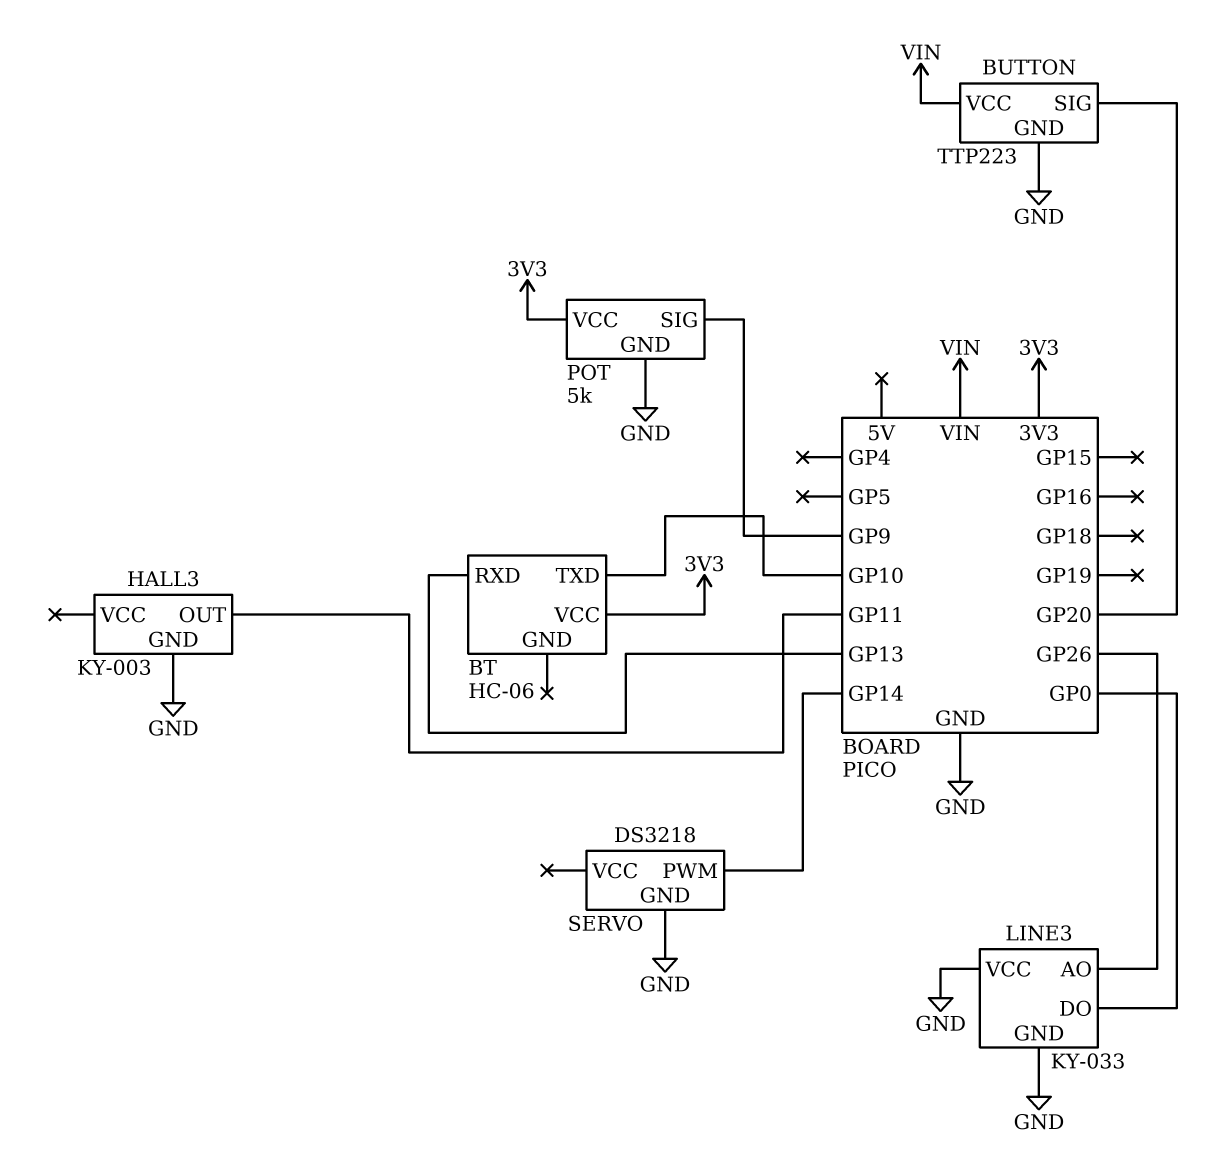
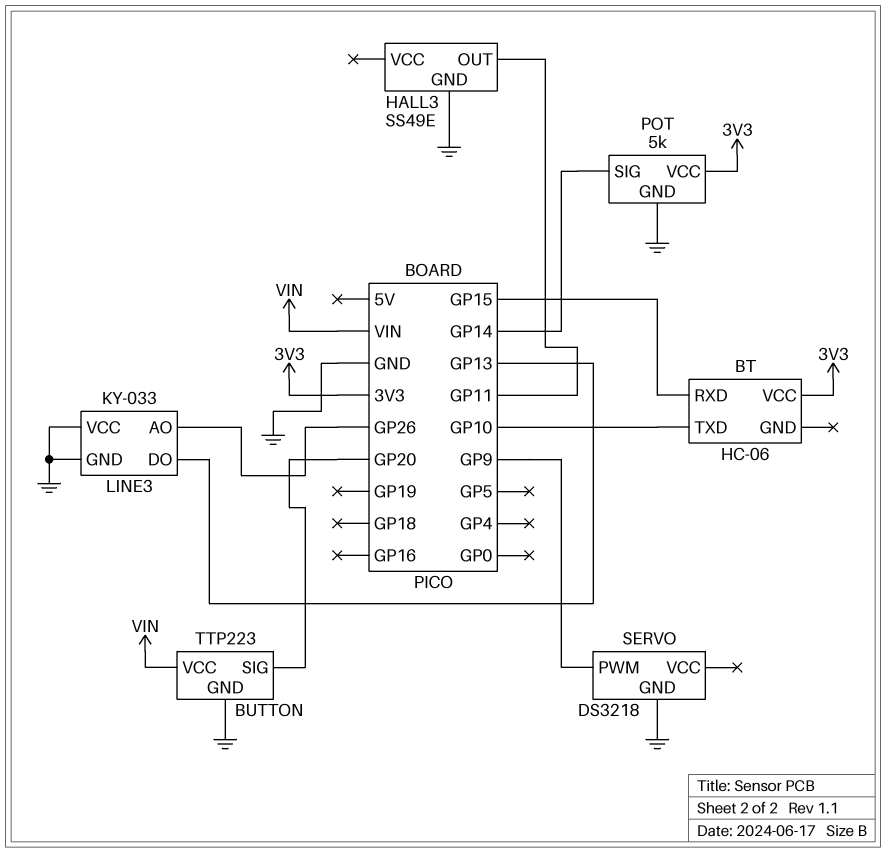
BT pin RXD: GP13 -> GP15
HALL3: KY-003 -> SS49E
LINE3 pin DO: GP0 -> GP13
POT pin SIG: GP9 -> GP14
SERVO pin PWM: GP14 -> GP9

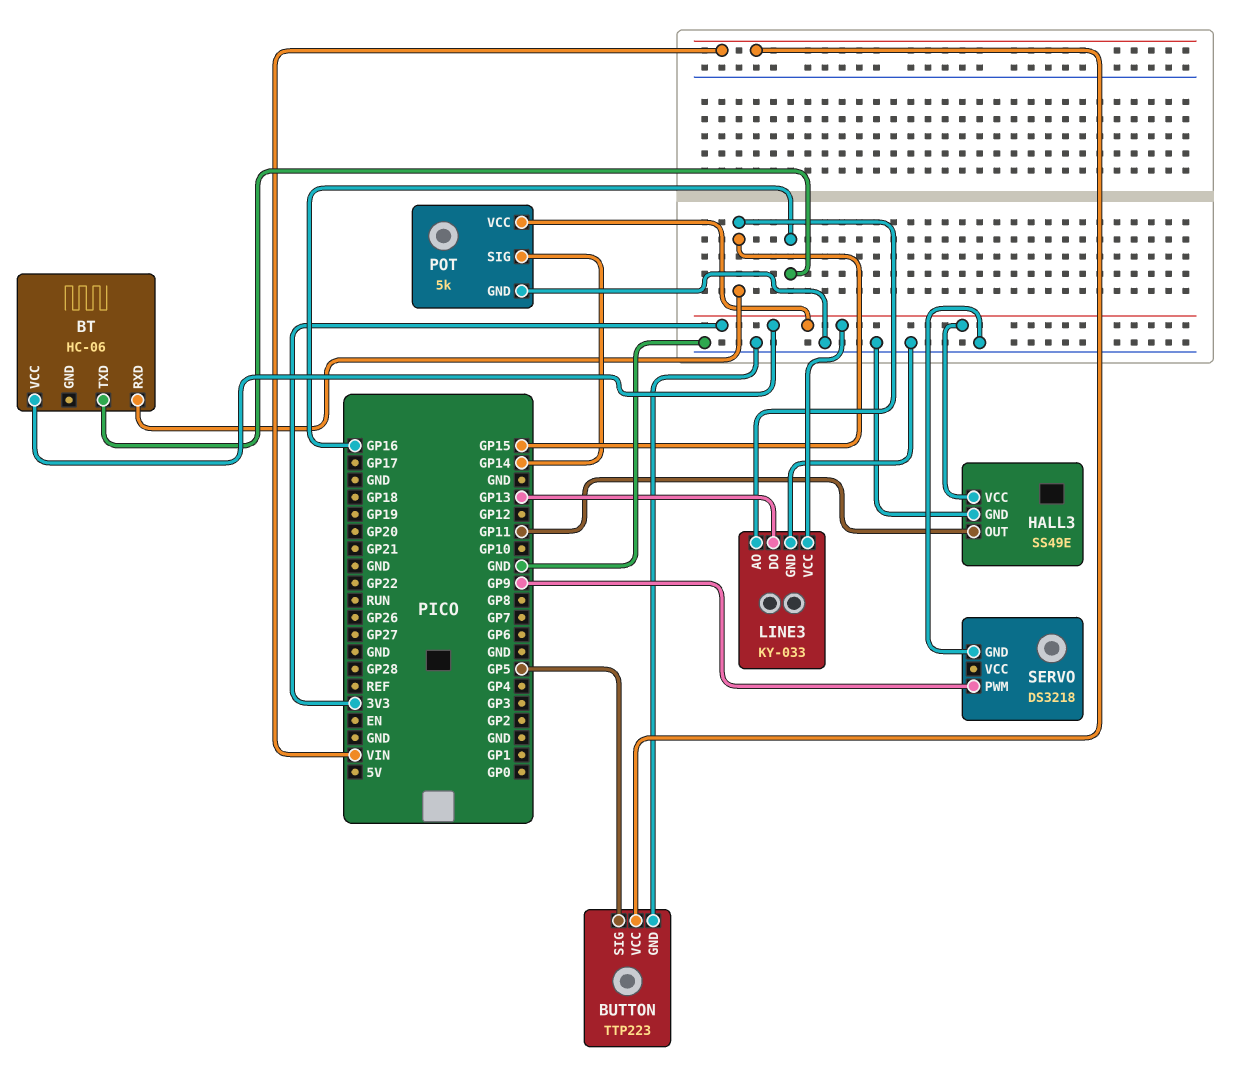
BT pin TXD: GP10 -> GP16
BUTTON pin SIG: GP20 -> GP5
HALL3 pin VCC: none -> 3V3
LINE3 pin AO: GP26 -> GP15
LINE3 pin VCC: GND -> 3V3

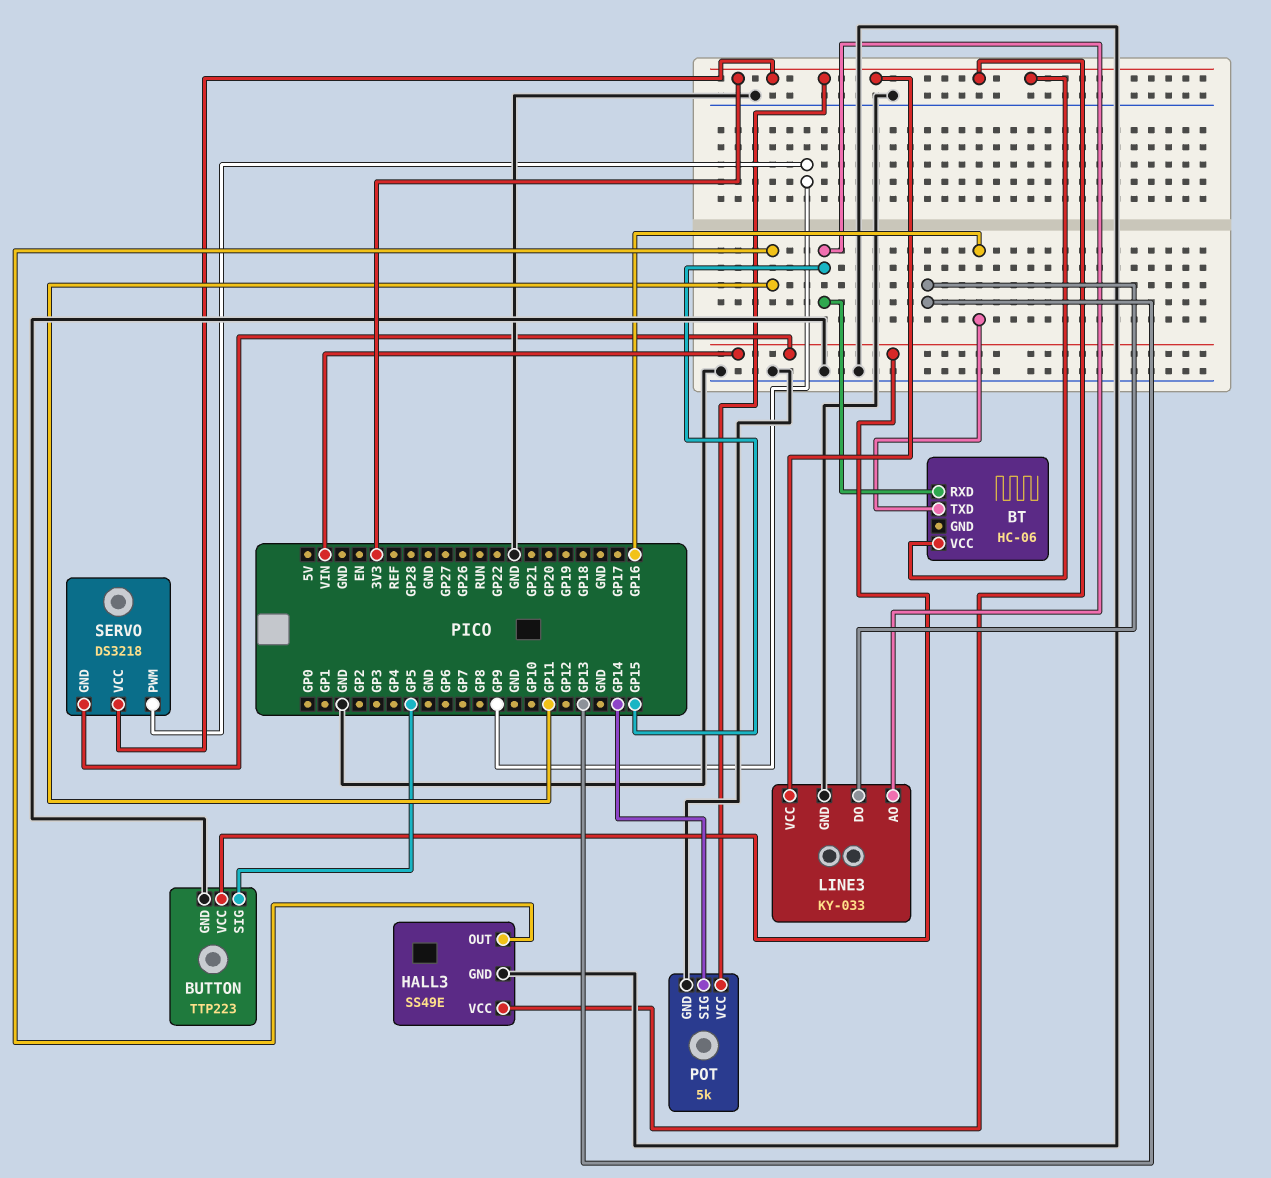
SERVO pin GND: GND -> VIN
SERVO pin VCC: none -> 3V3

